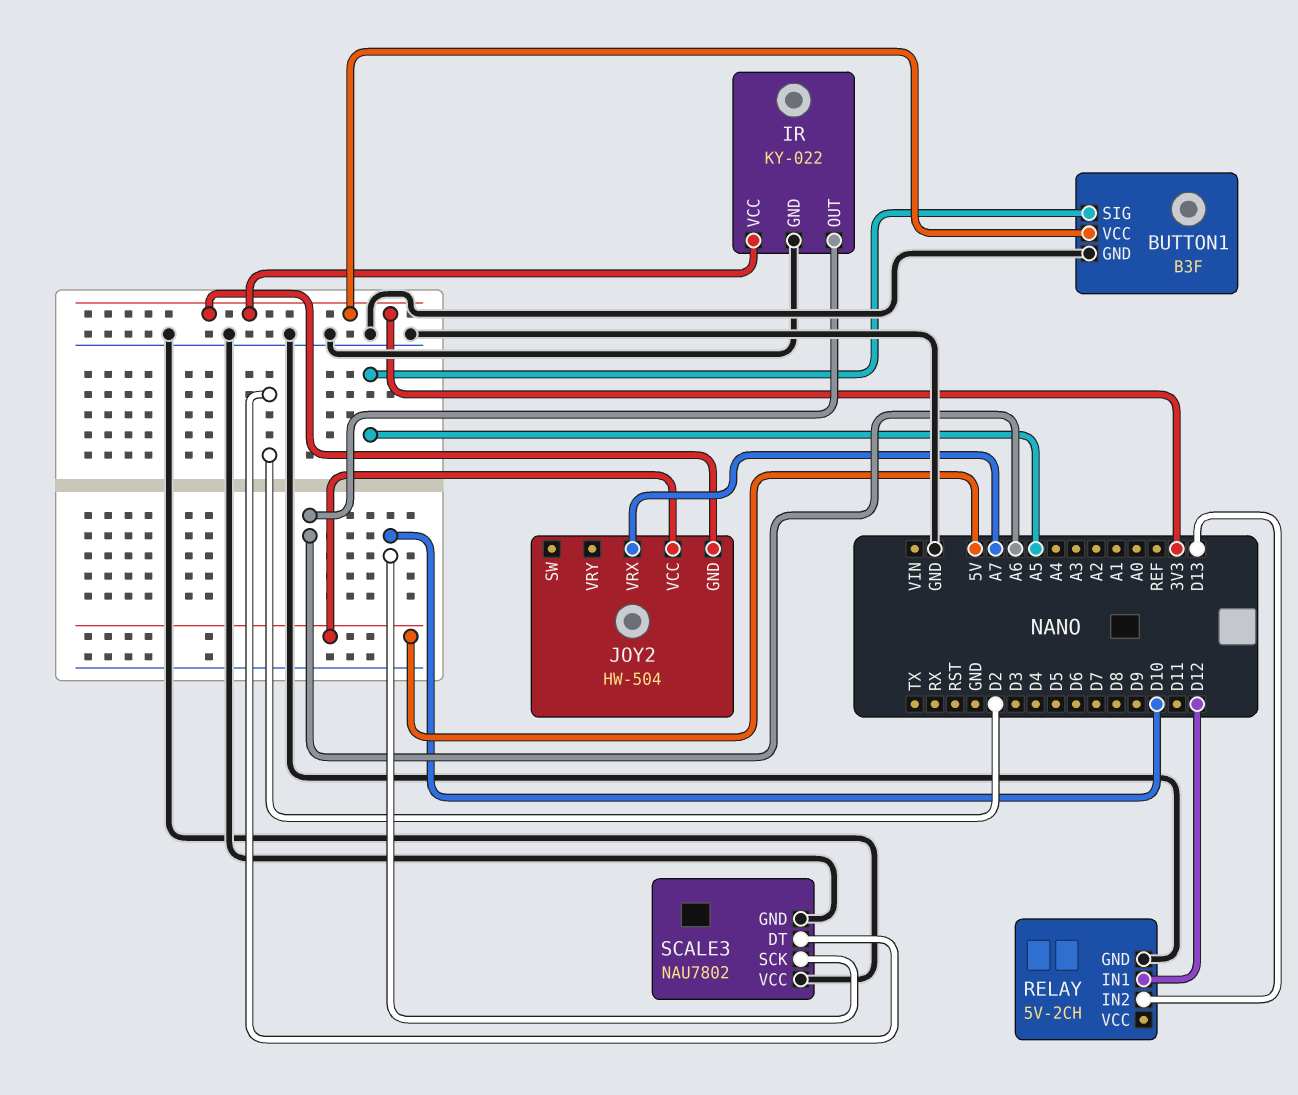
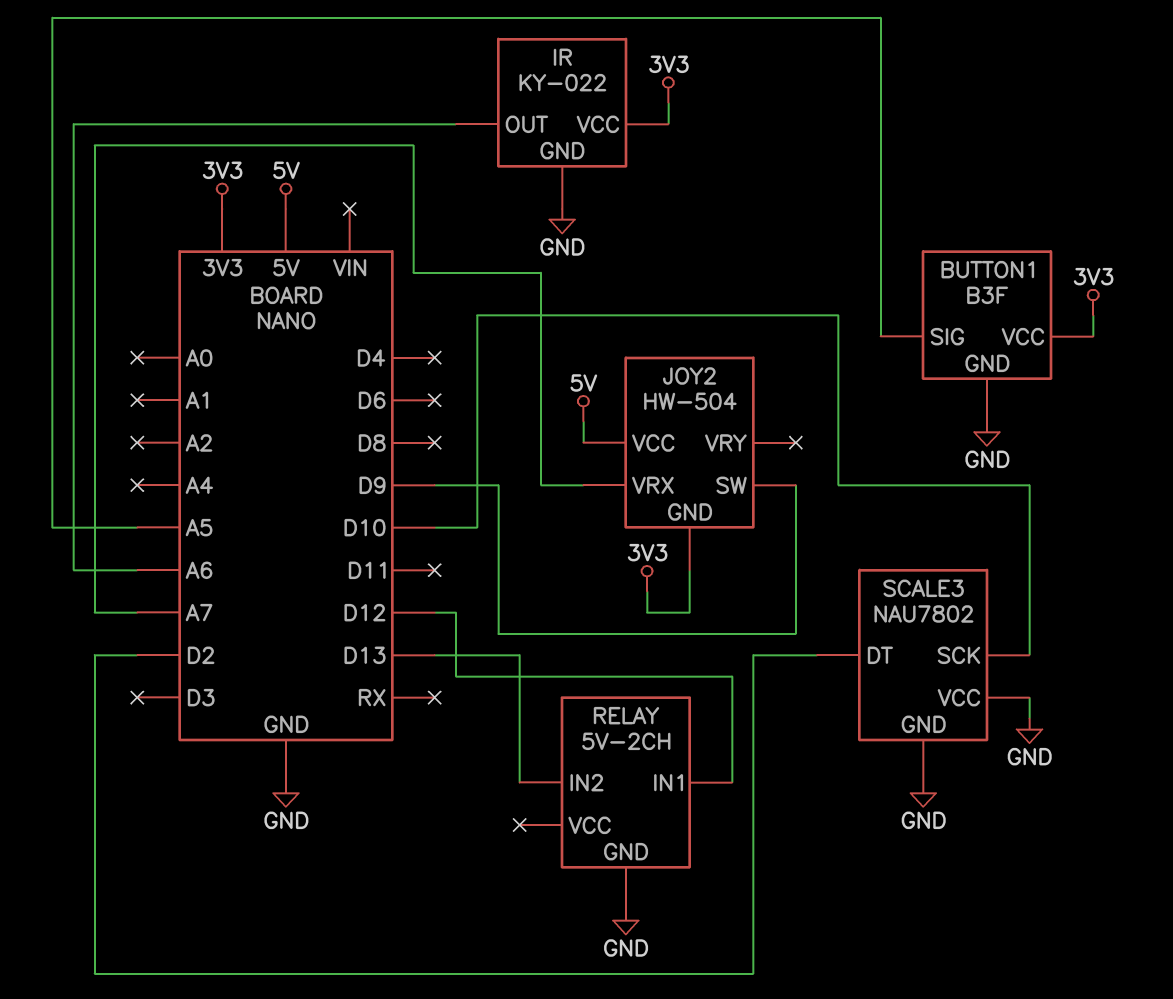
JOY2 pin SW: none -> D9

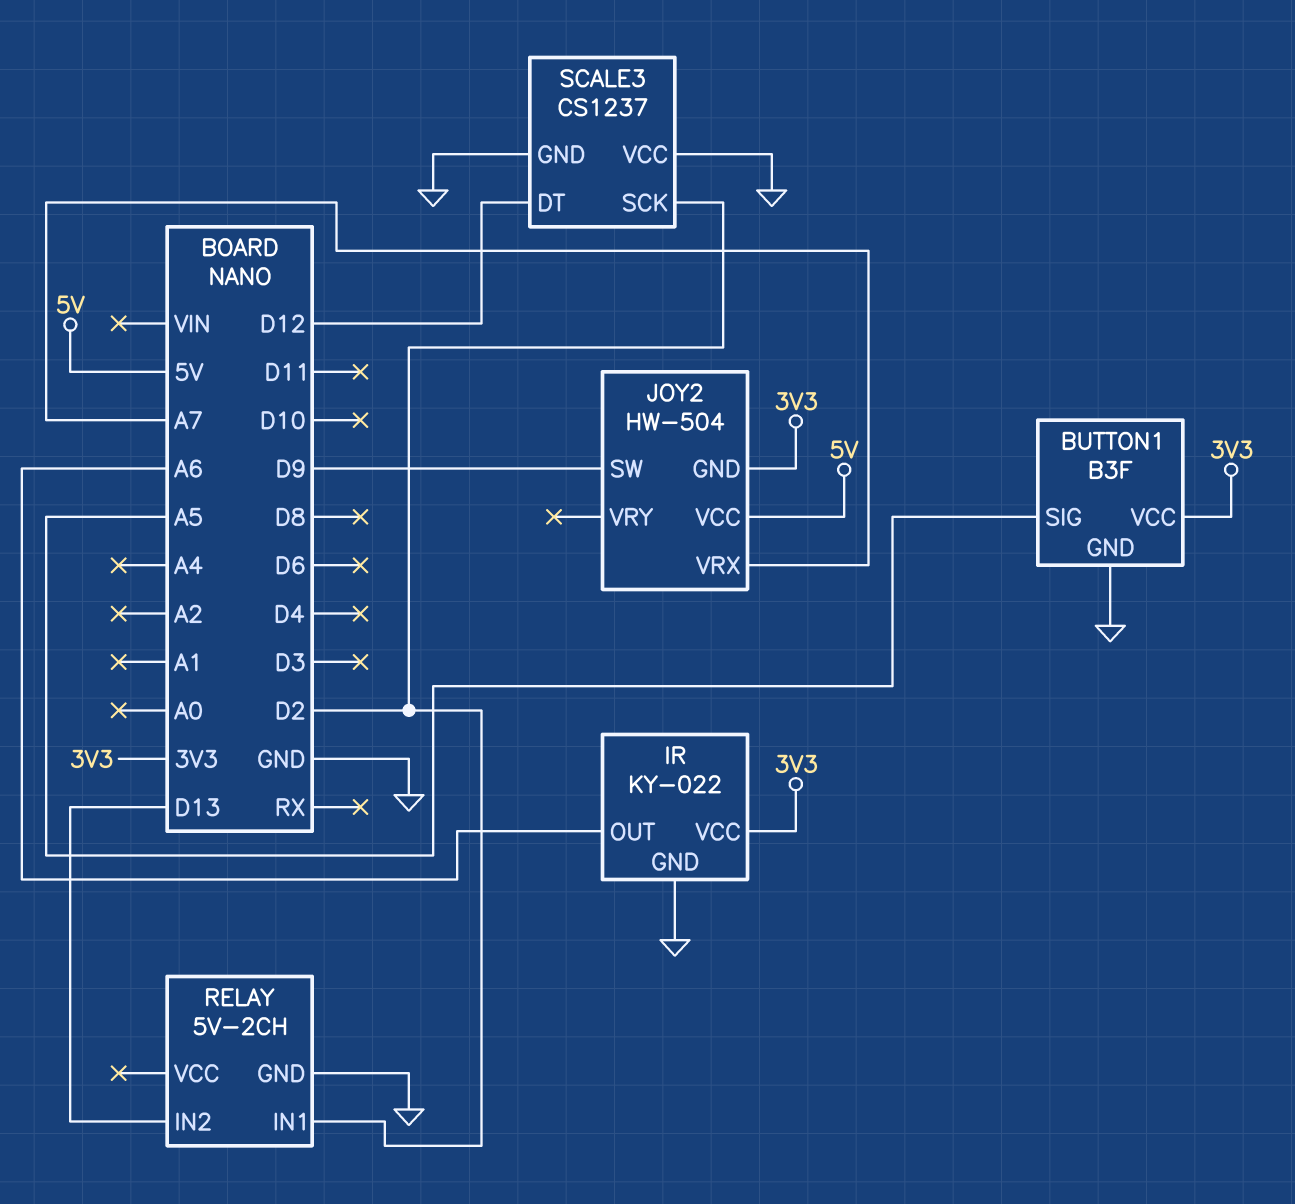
RELAY pin IN1: D12 -> D2
SCALE3: NAU7802 -> CS1237
SCALE3 pin DT: D2 -> D12
SCALE3 pin SCK: D10 -> D2

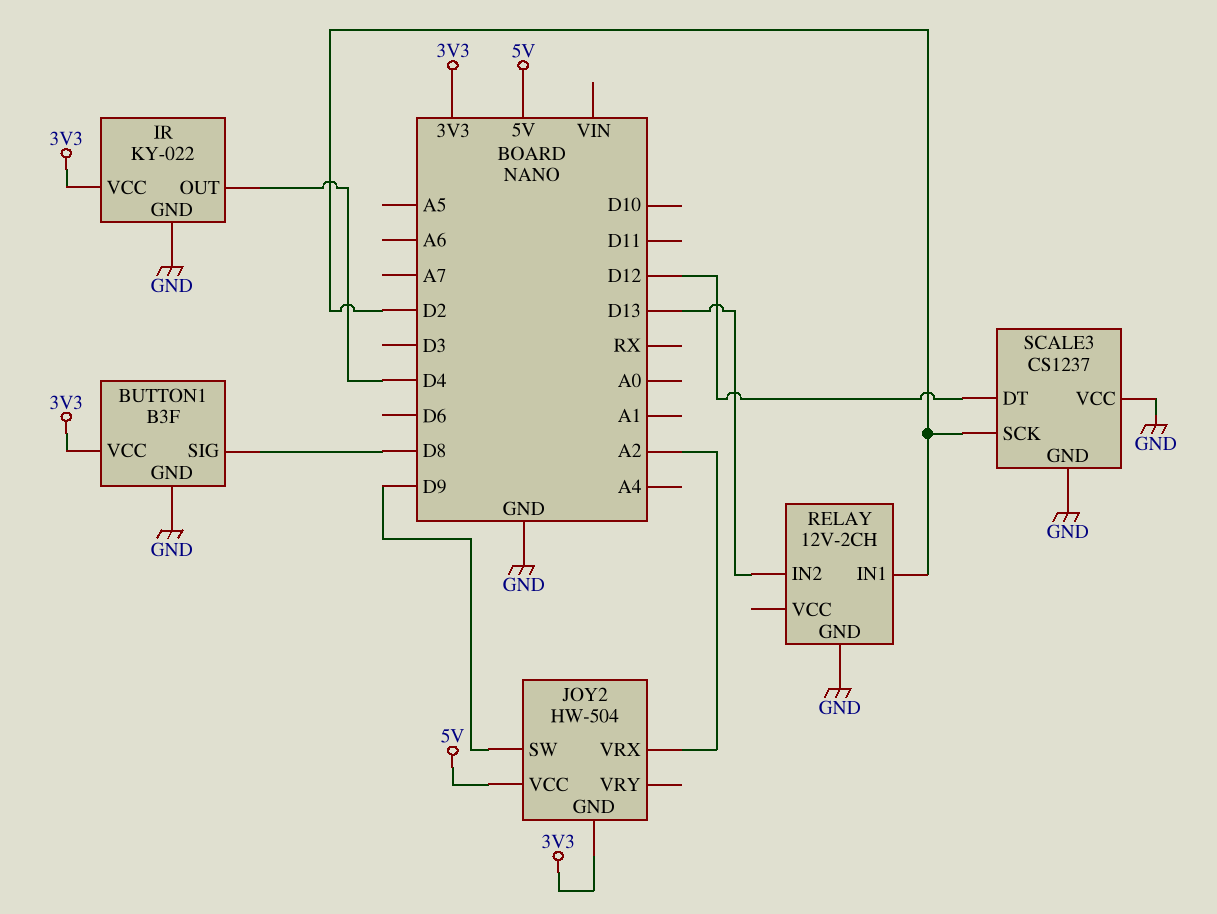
BUTTON1 pin SIG: A5 -> D8
IR pin OUT: A6 -> D4
JOY2 pin VRX: A7 -> A2
RELAY: 5V-2CH -> 12V-2CH

